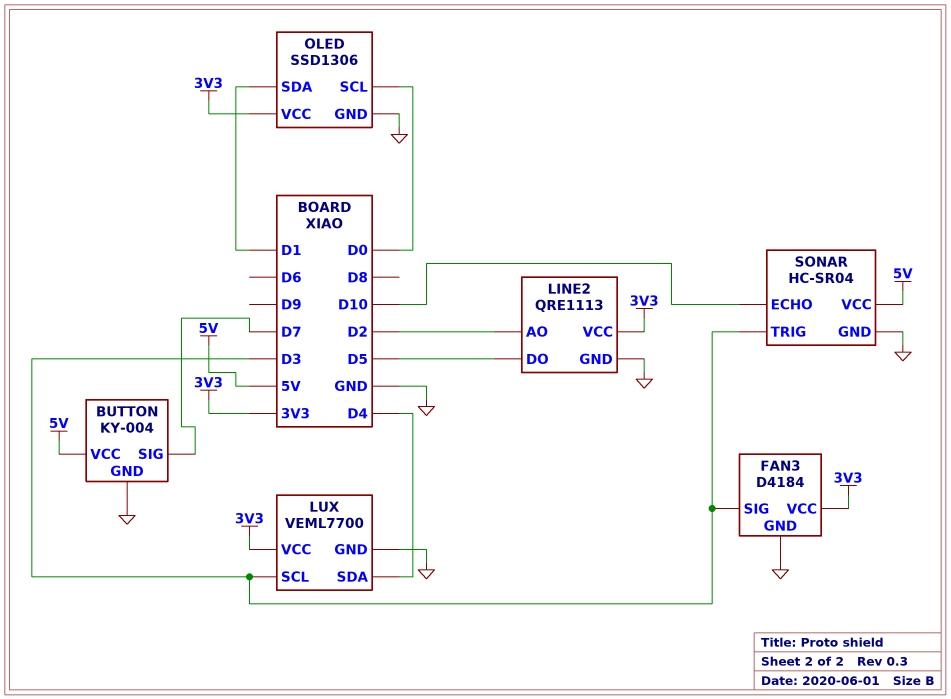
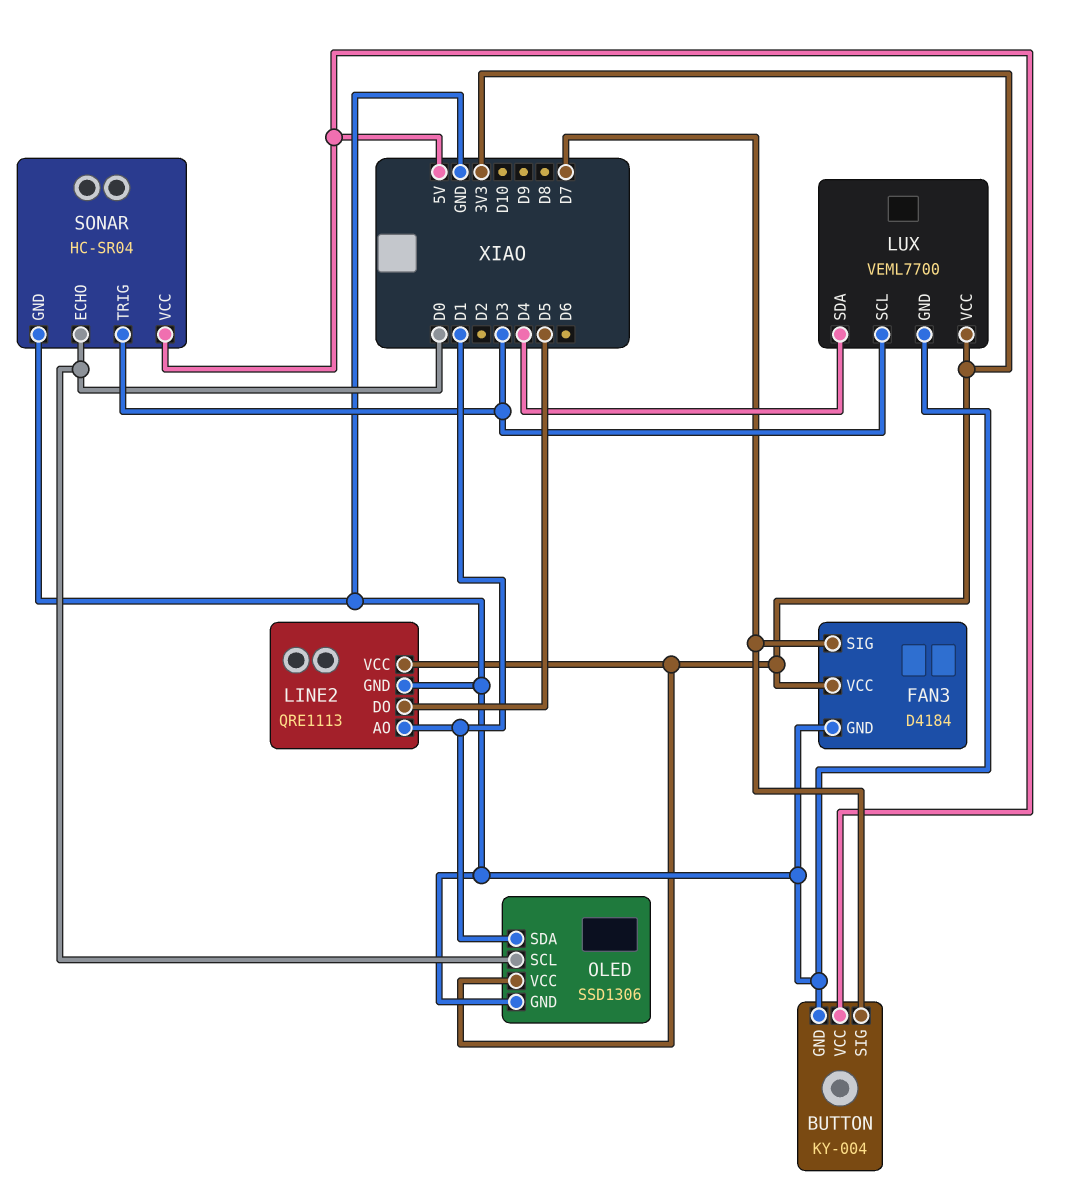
FAN3 pin SIG: D3 -> D7
LINE2 pin AO: D2 -> D1
SONAR pin ECHO: D10 -> D0

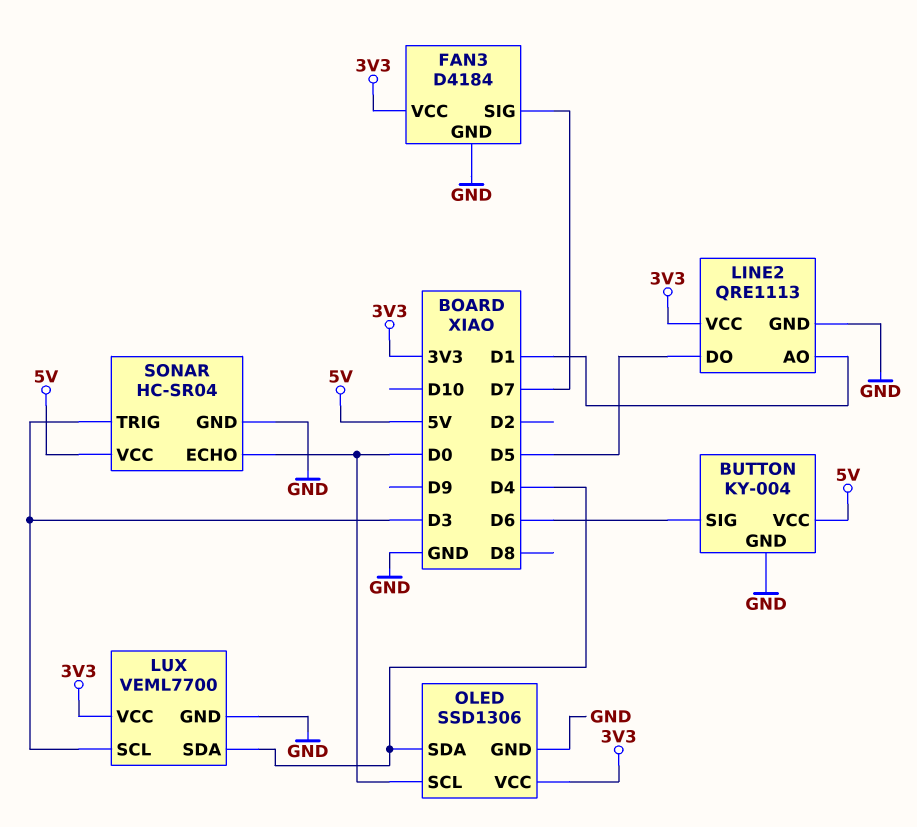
BUTTON pin SIG: D7 -> D6
OLED pin SDA: D1 -> D4

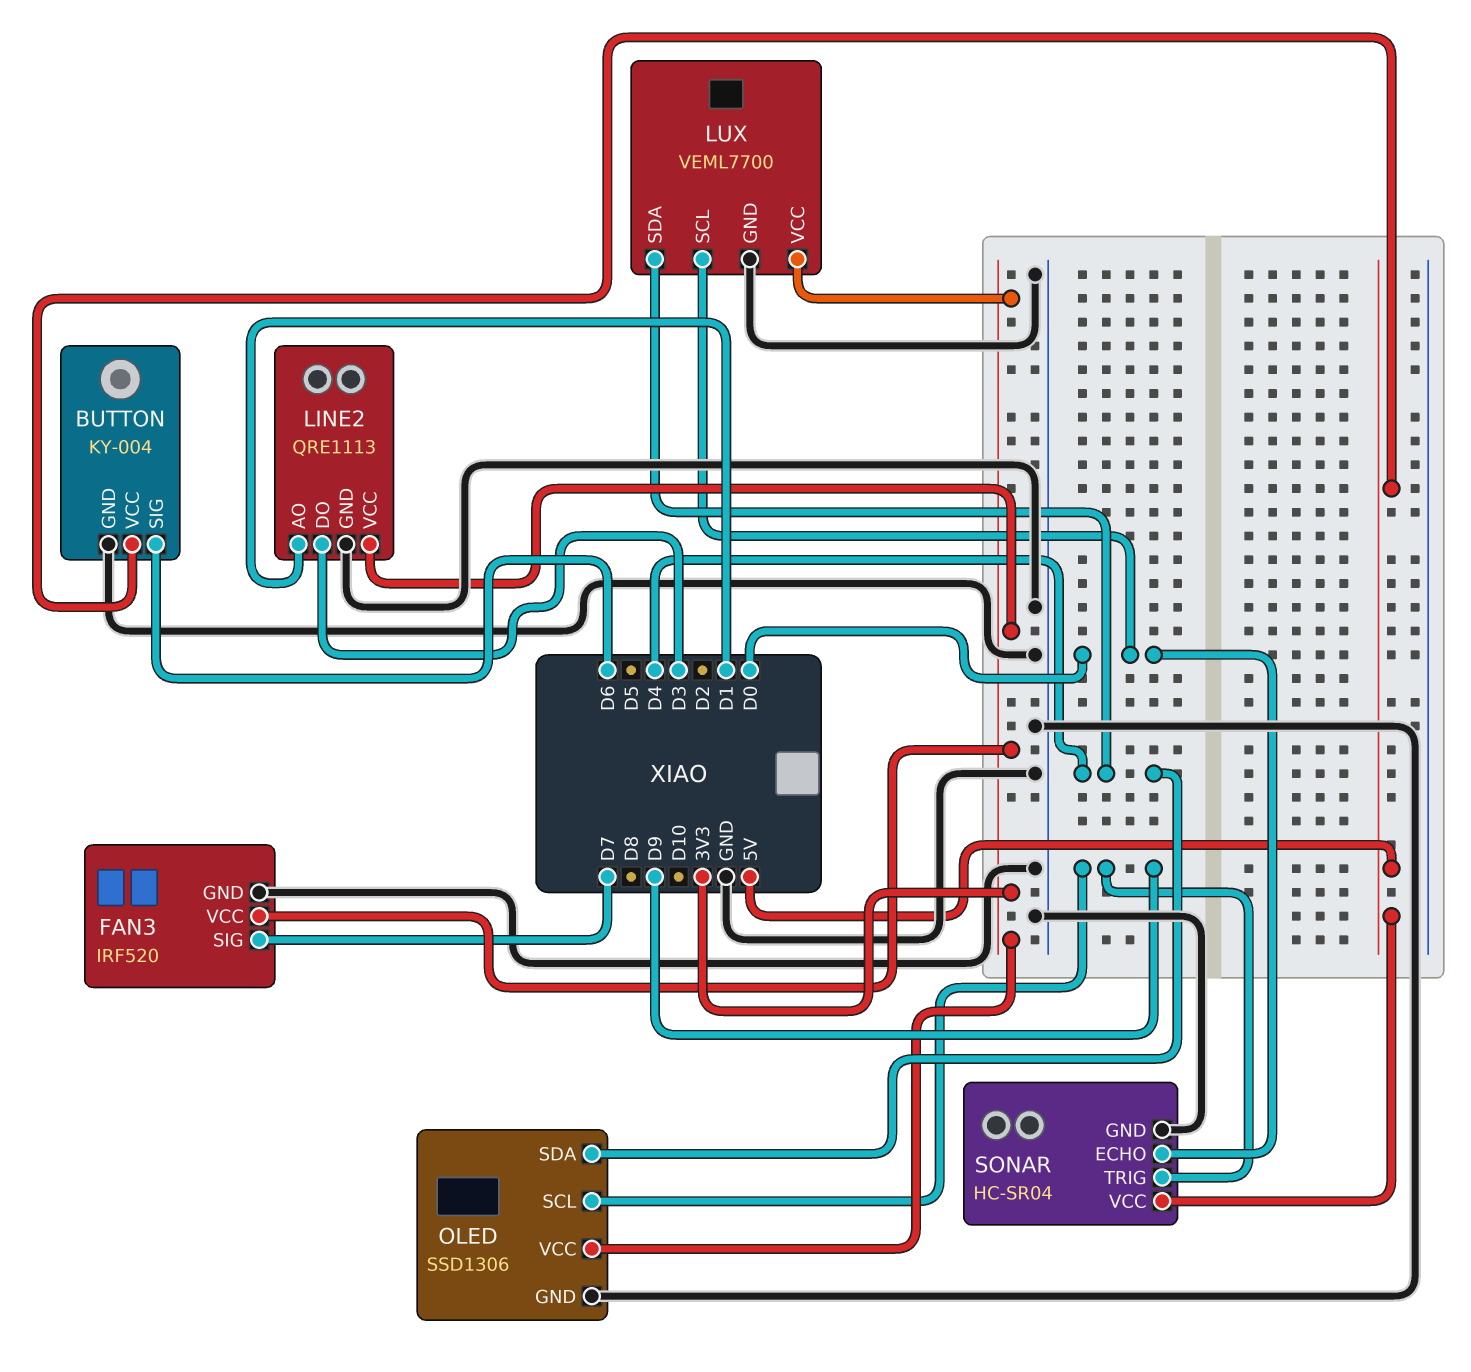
FAN3: D4184 -> IRF520
LINE2 pin DO: D5 -> D3
LUX pin SCL: D3 -> D0
OLED pin SCL: D0 -> D9
SONAR pin TRIG: D3 -> D9

